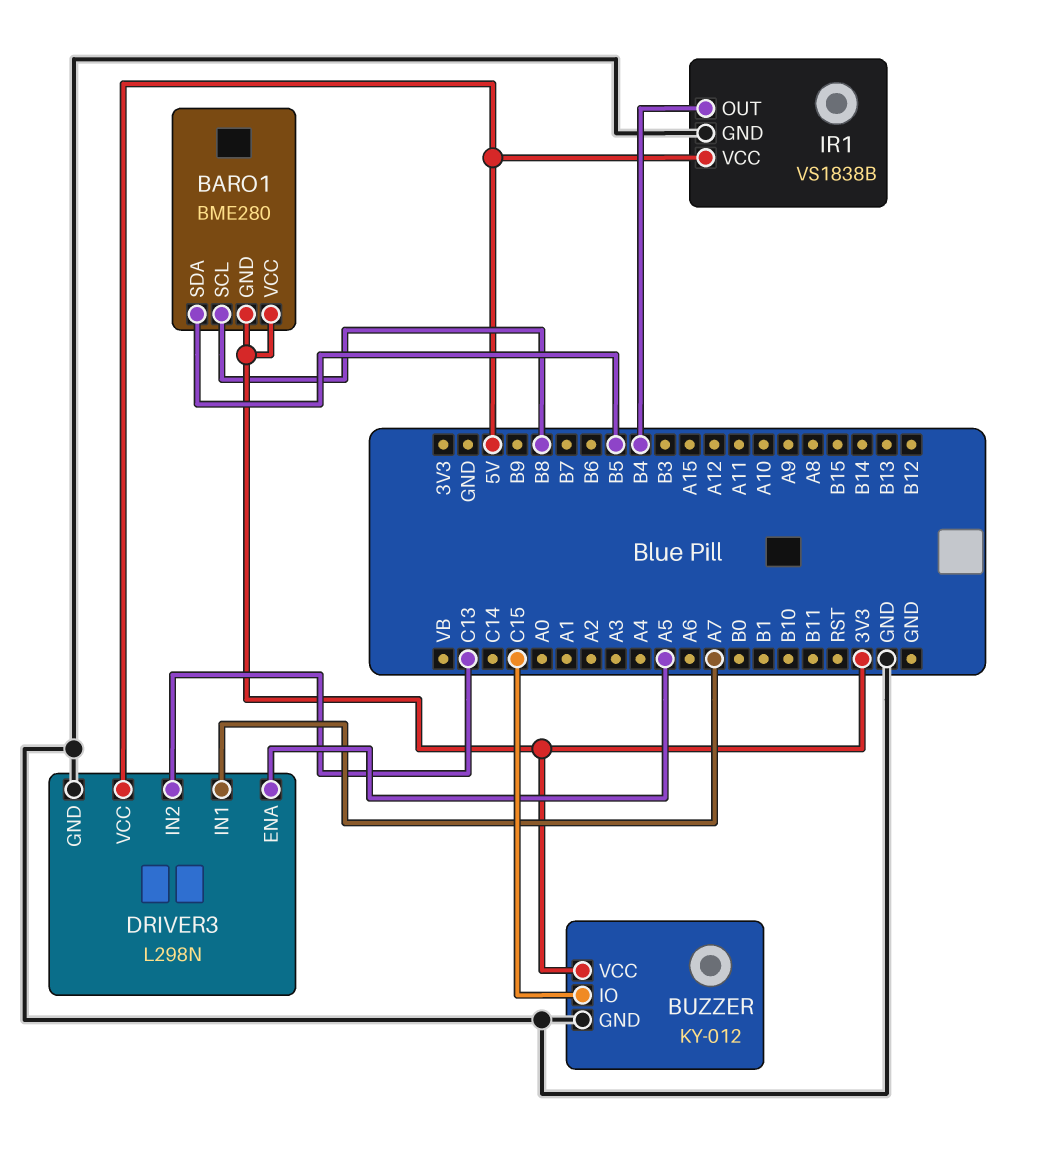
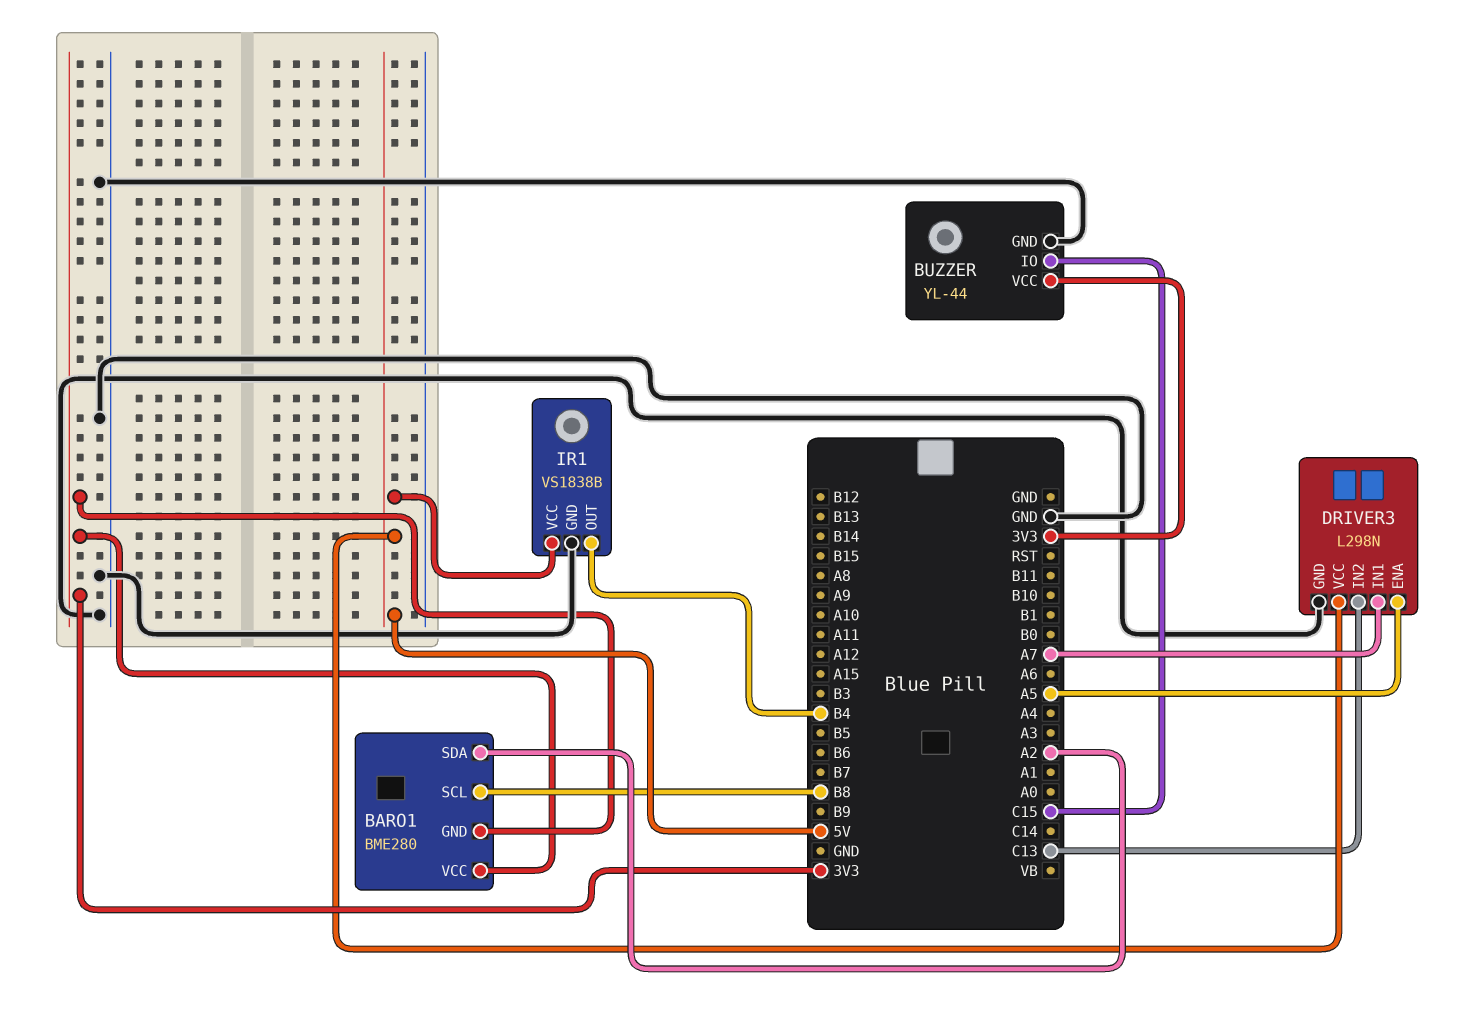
BARO1 pin SDA: B5 -> A2
BUZZER: KY-012 -> YL-44

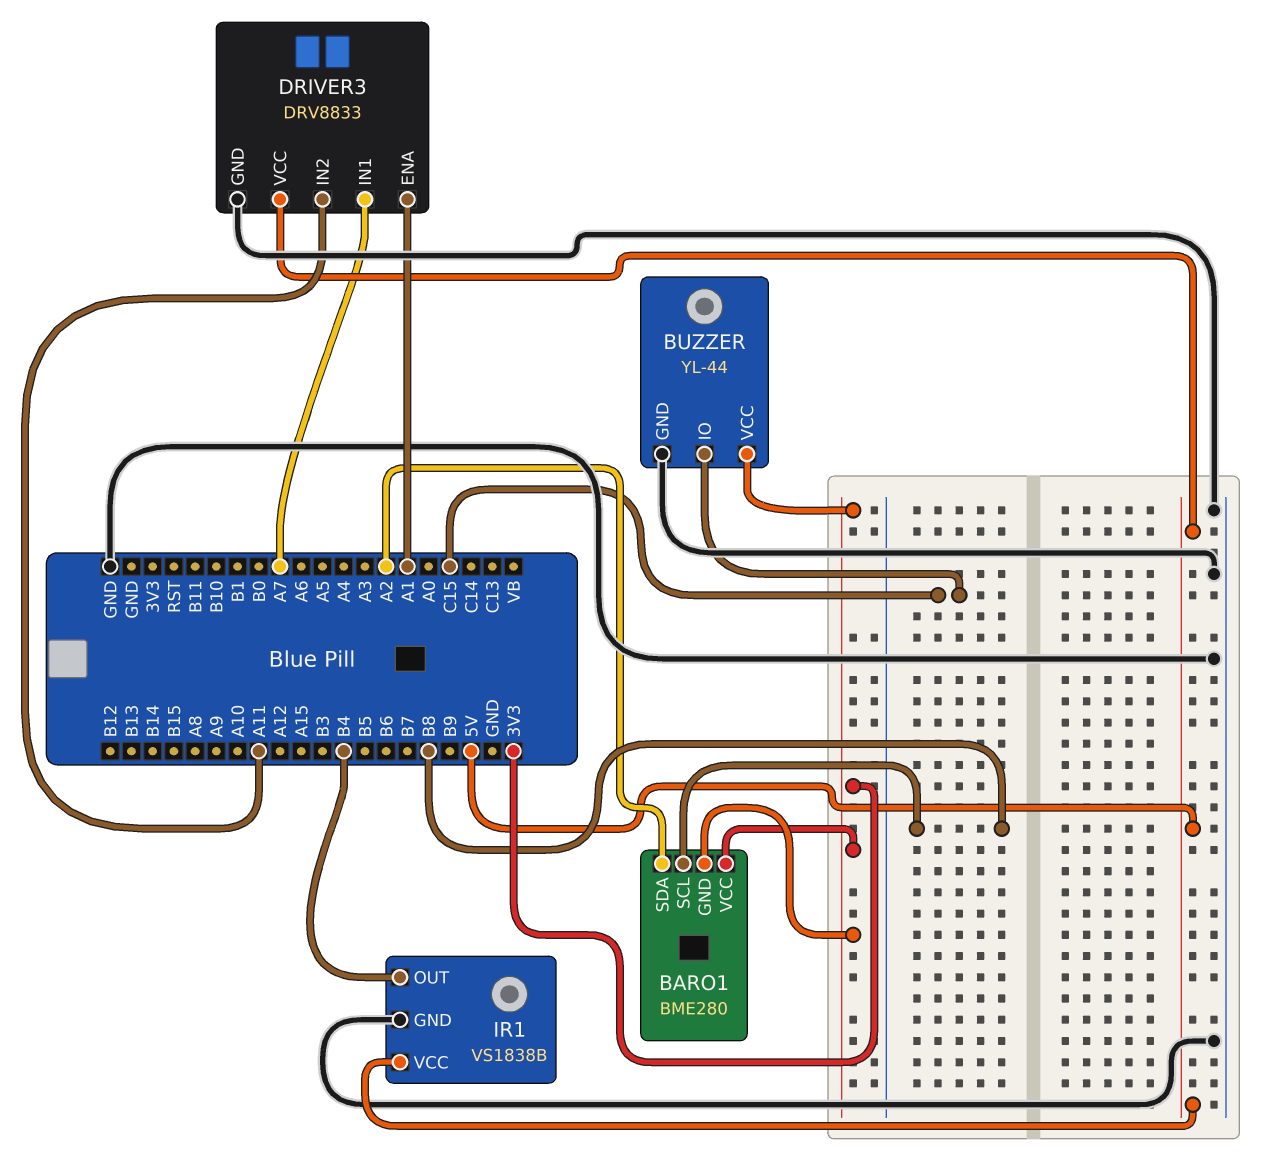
DRIVER3: L298N -> DRV8833
DRIVER3 pin ENA: A5 -> A1
DRIVER3 pin IN2: C13 -> A11

